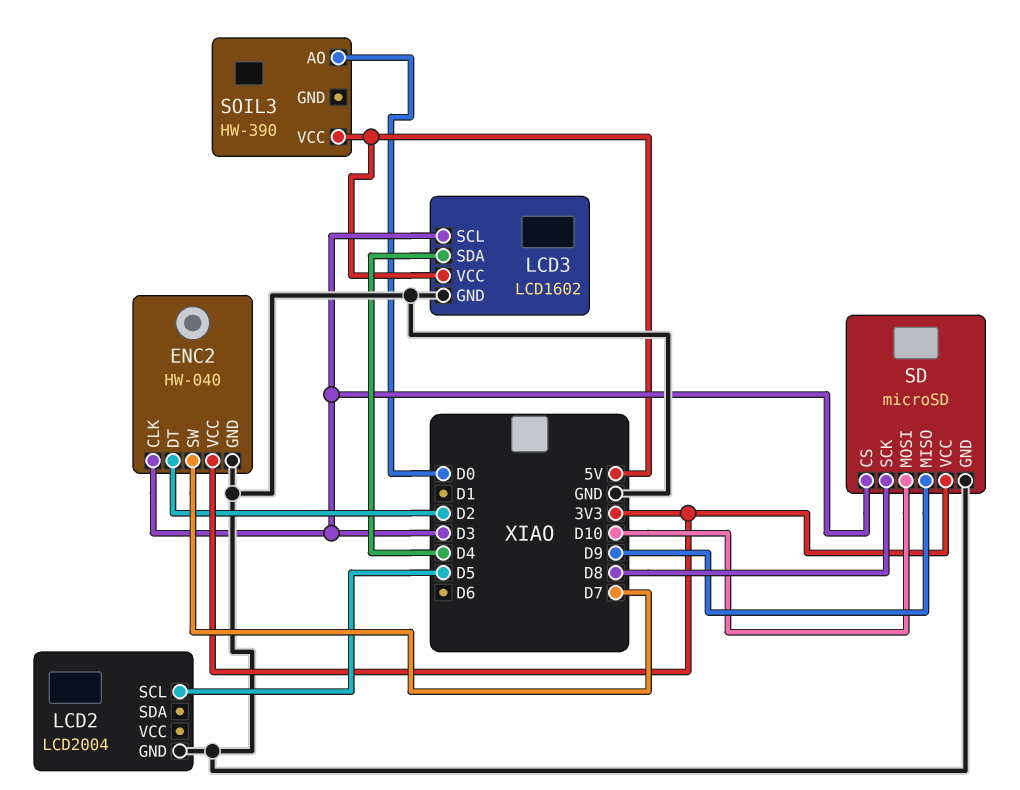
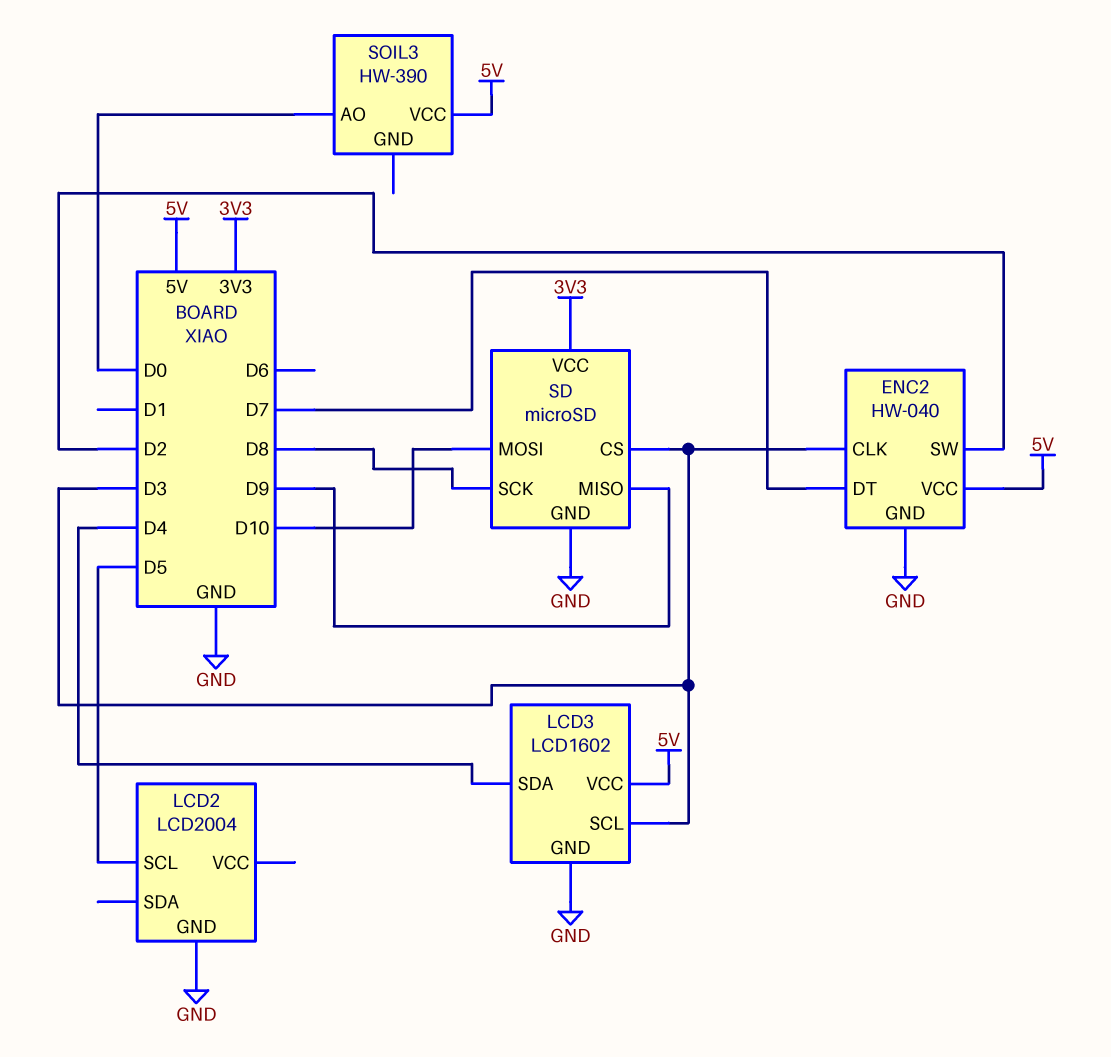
ENC2 pin DT: D2 -> D7
ENC2 pin SW: D7 -> D2
ENC2 pin VCC: 3V3 -> 5V

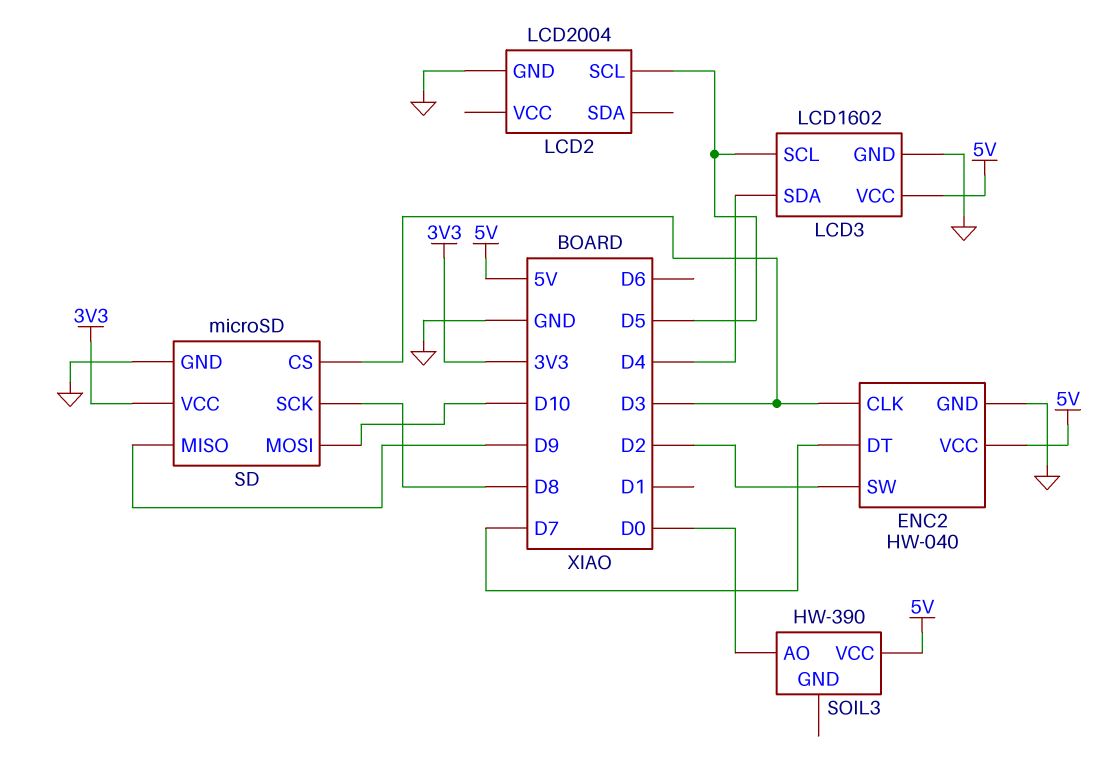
LCD3 pin SCL: D3 -> D5

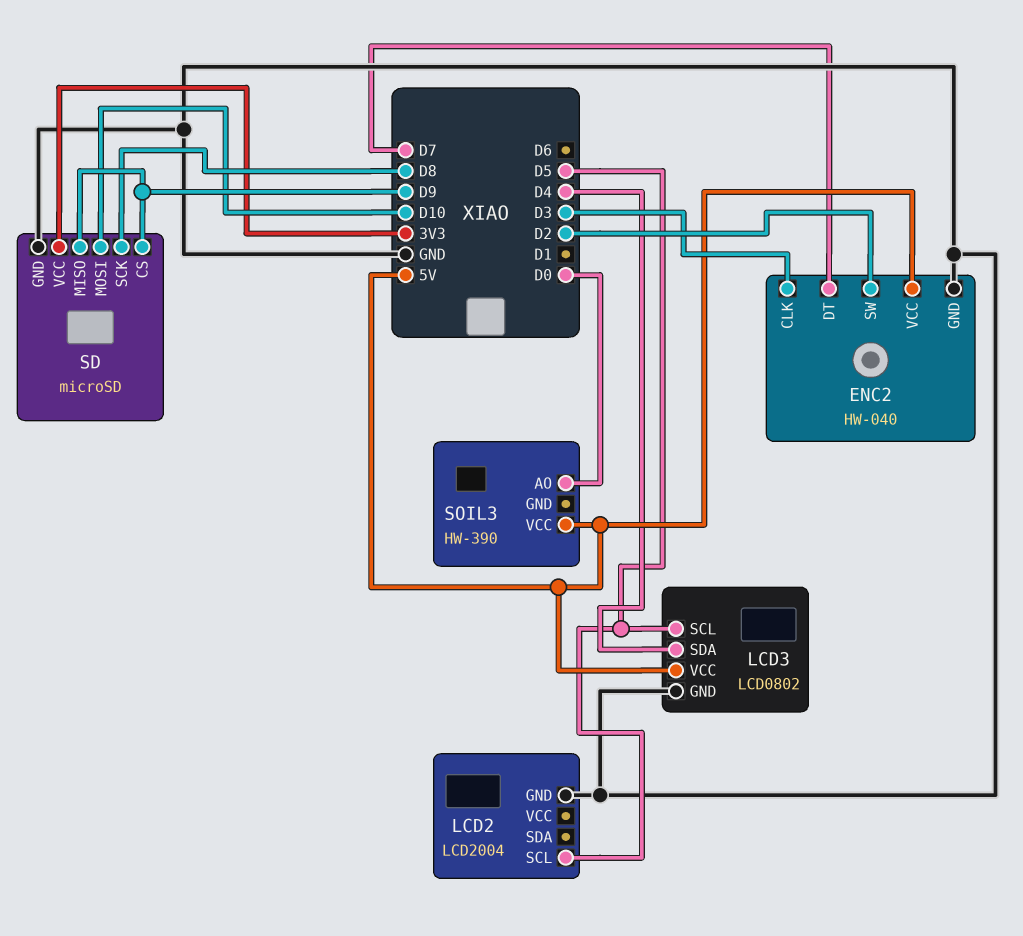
LCD3: LCD1602 -> LCD0802
SD pin CS: D3 -> D9

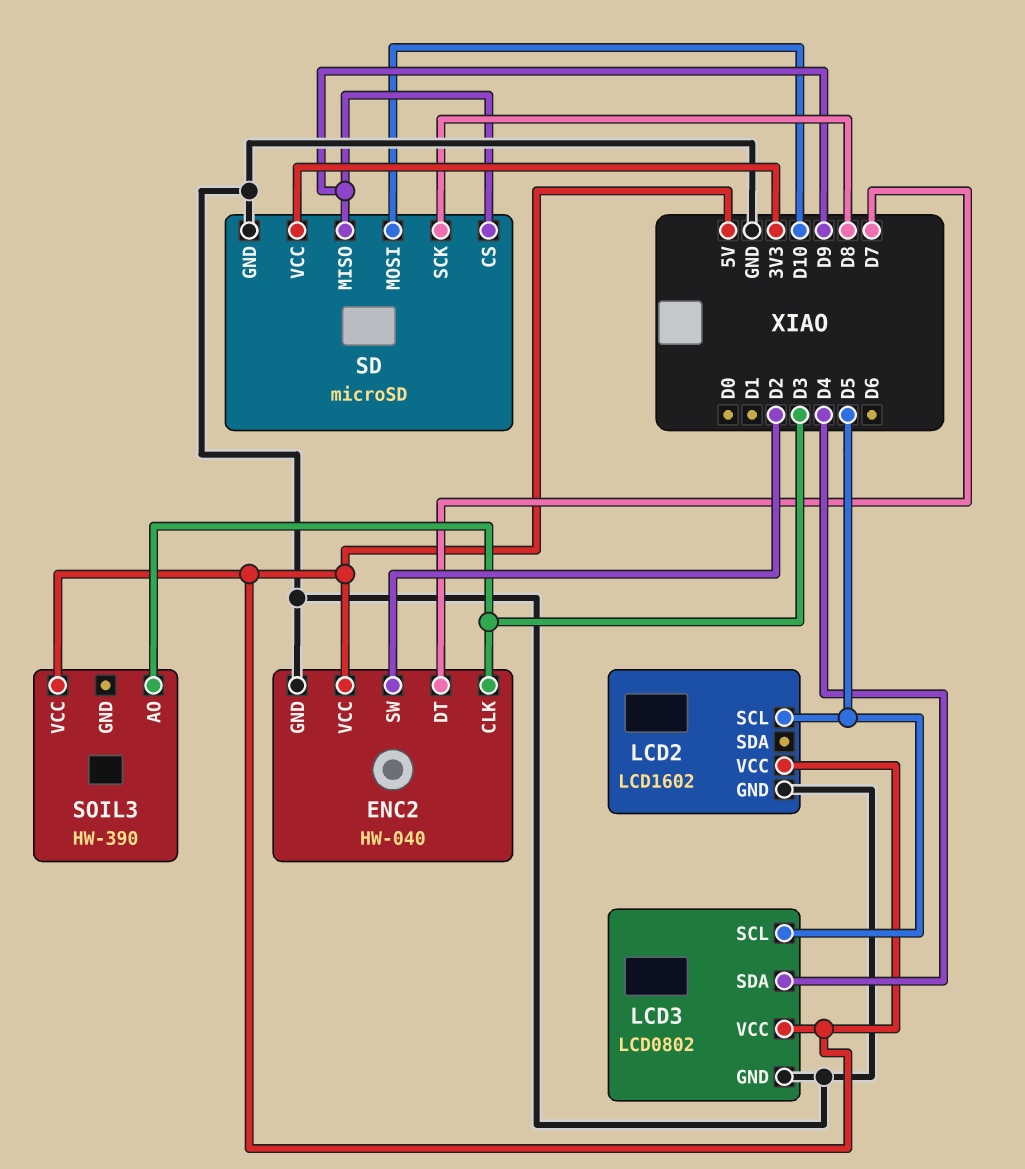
LCD2: LCD2004 -> LCD1602
LCD2 pin VCC: none -> 5V
SOIL3 pin AO: D0 -> D3

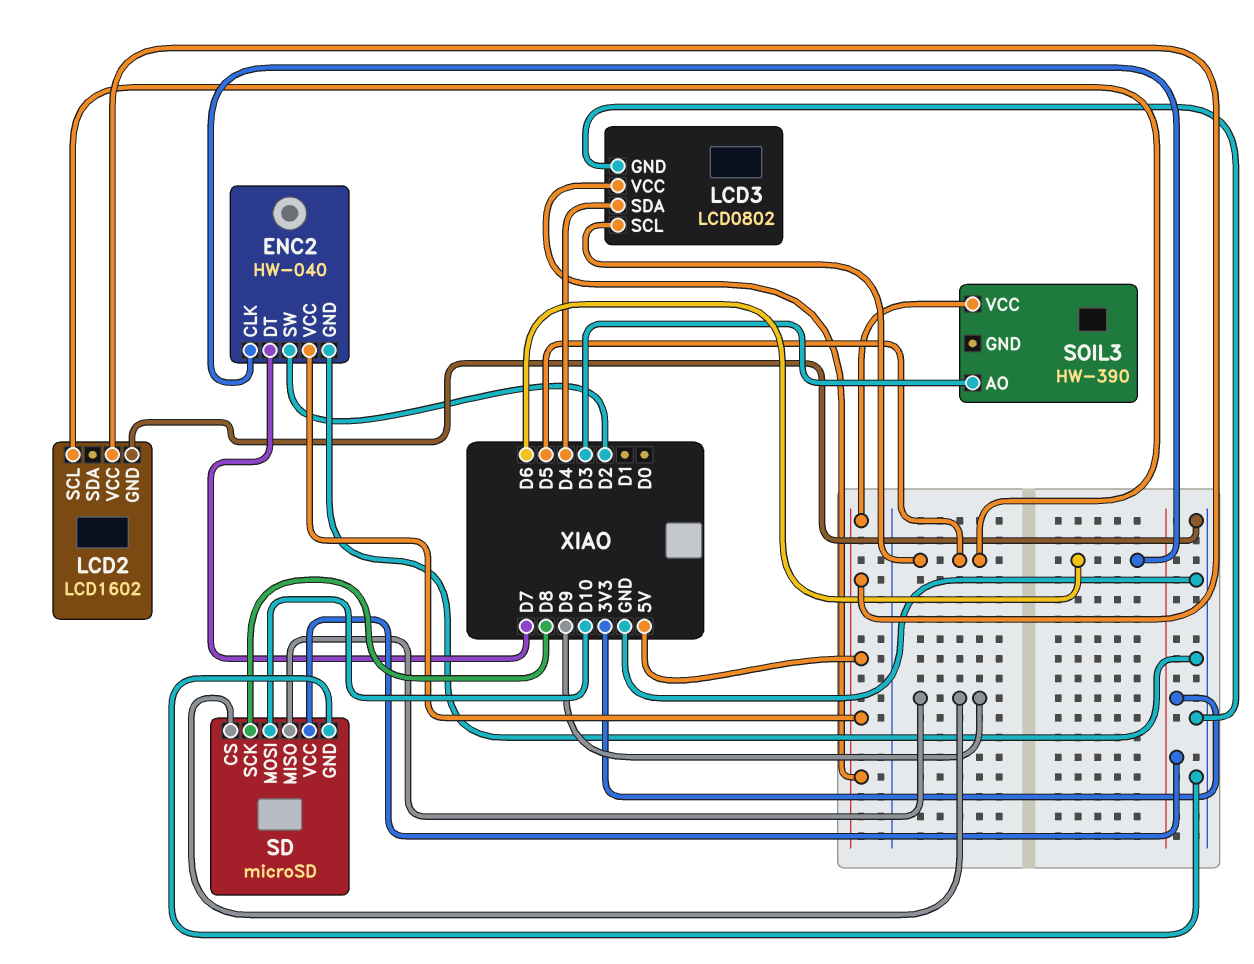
ENC2 pin CLK: D3 -> D6

